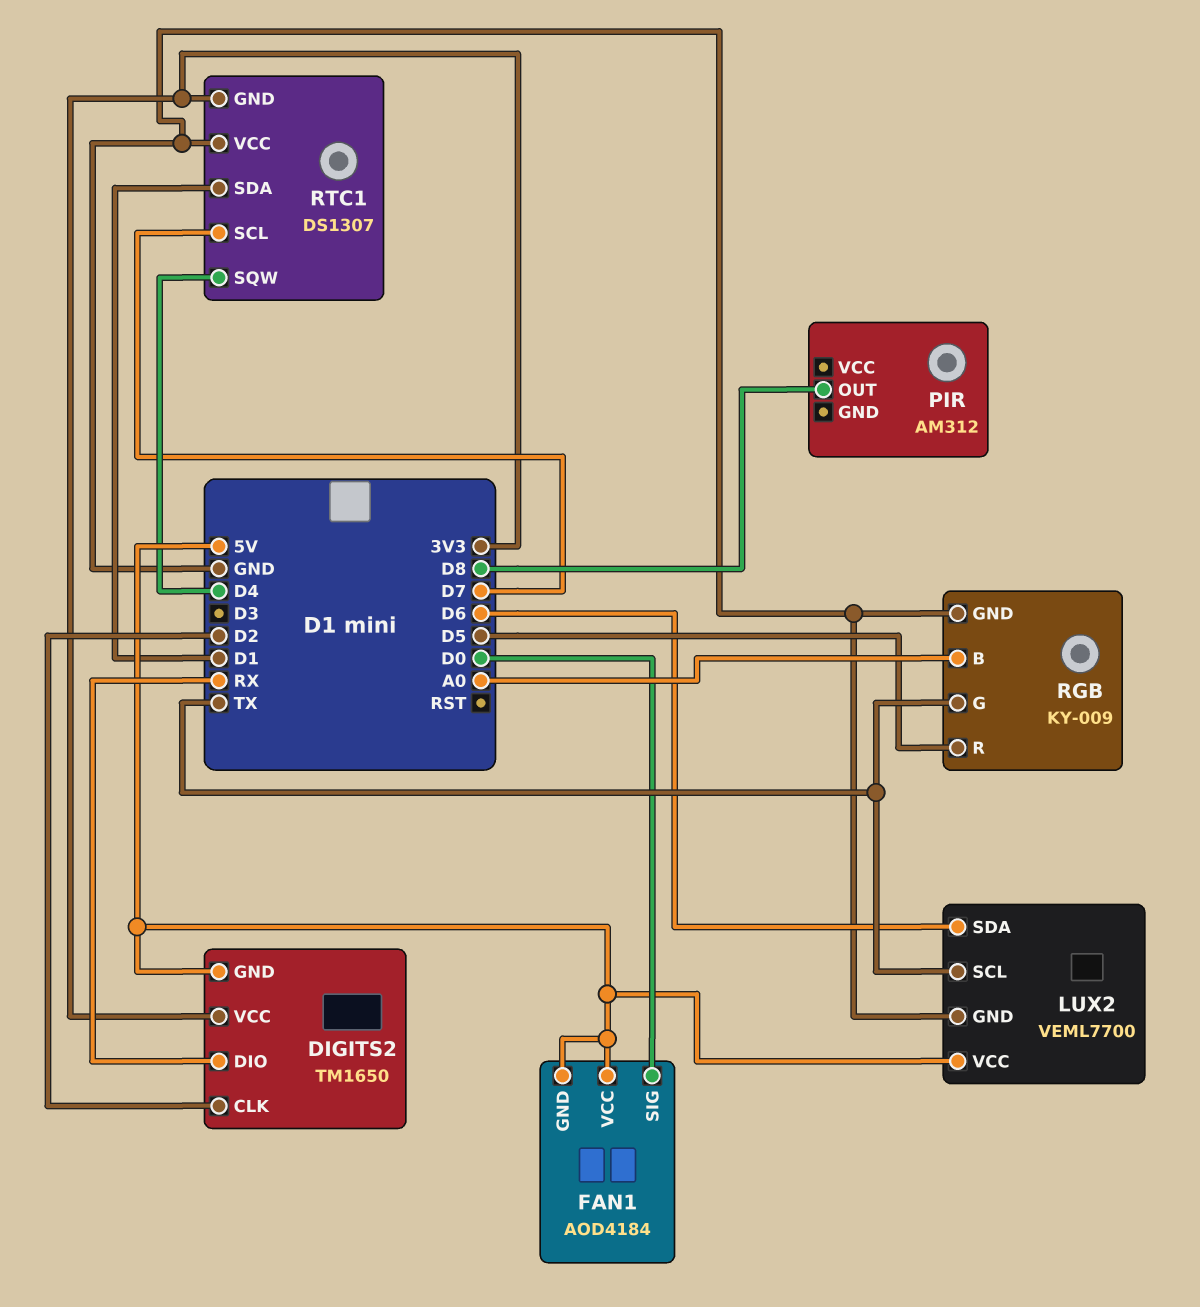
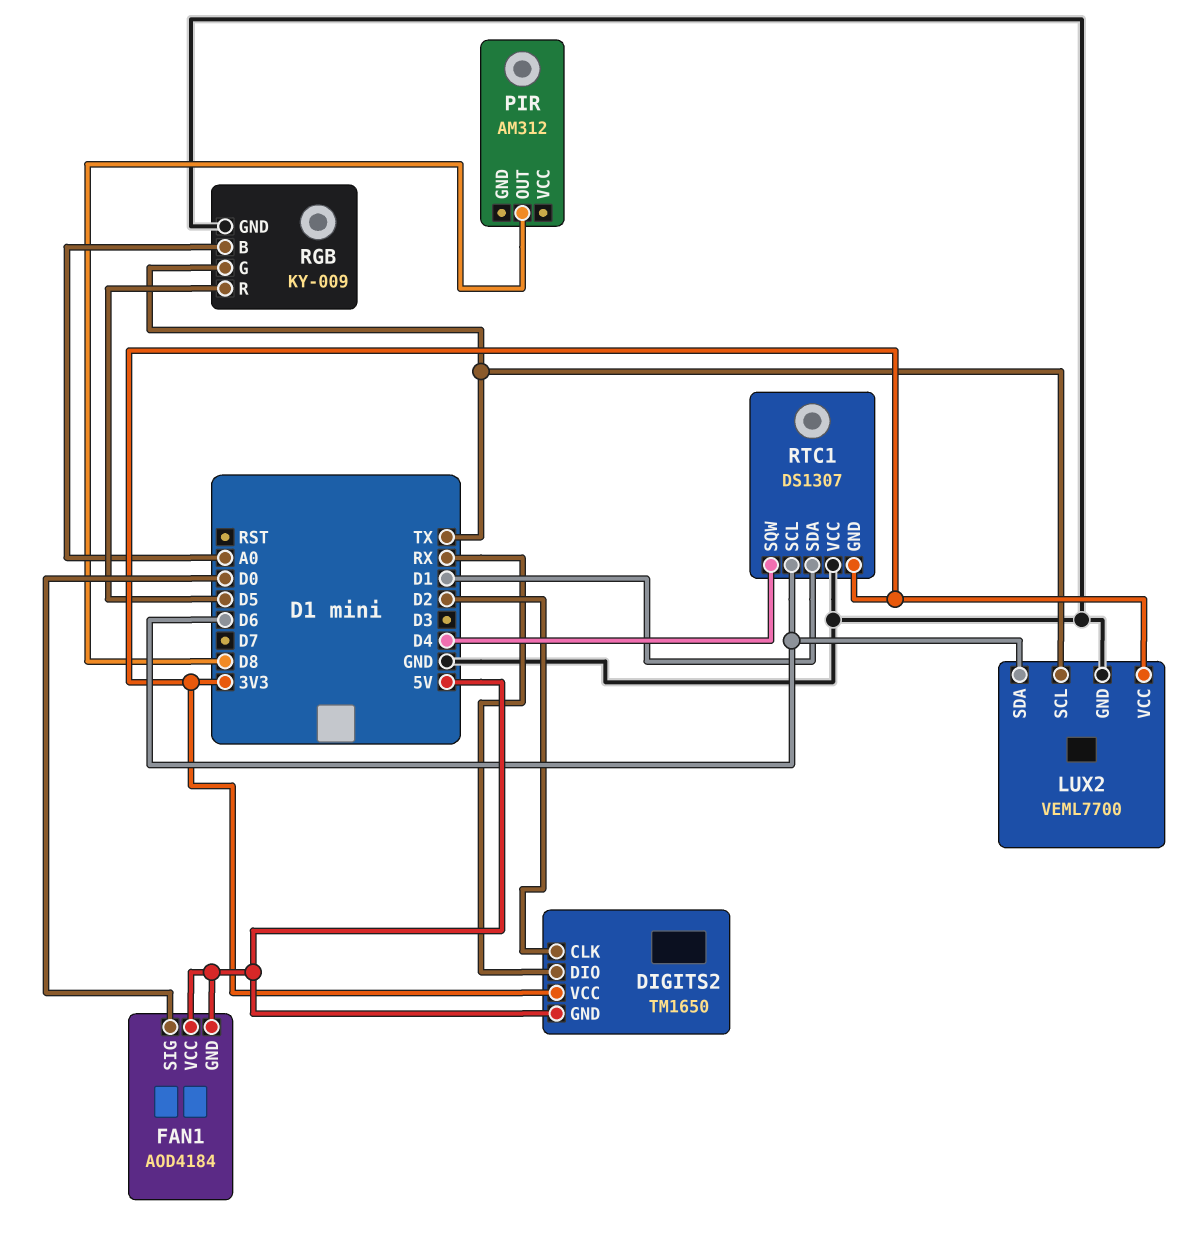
LUX2 pin VCC: 5V -> 3V3
RTC1 pin SCL: D7 -> D6

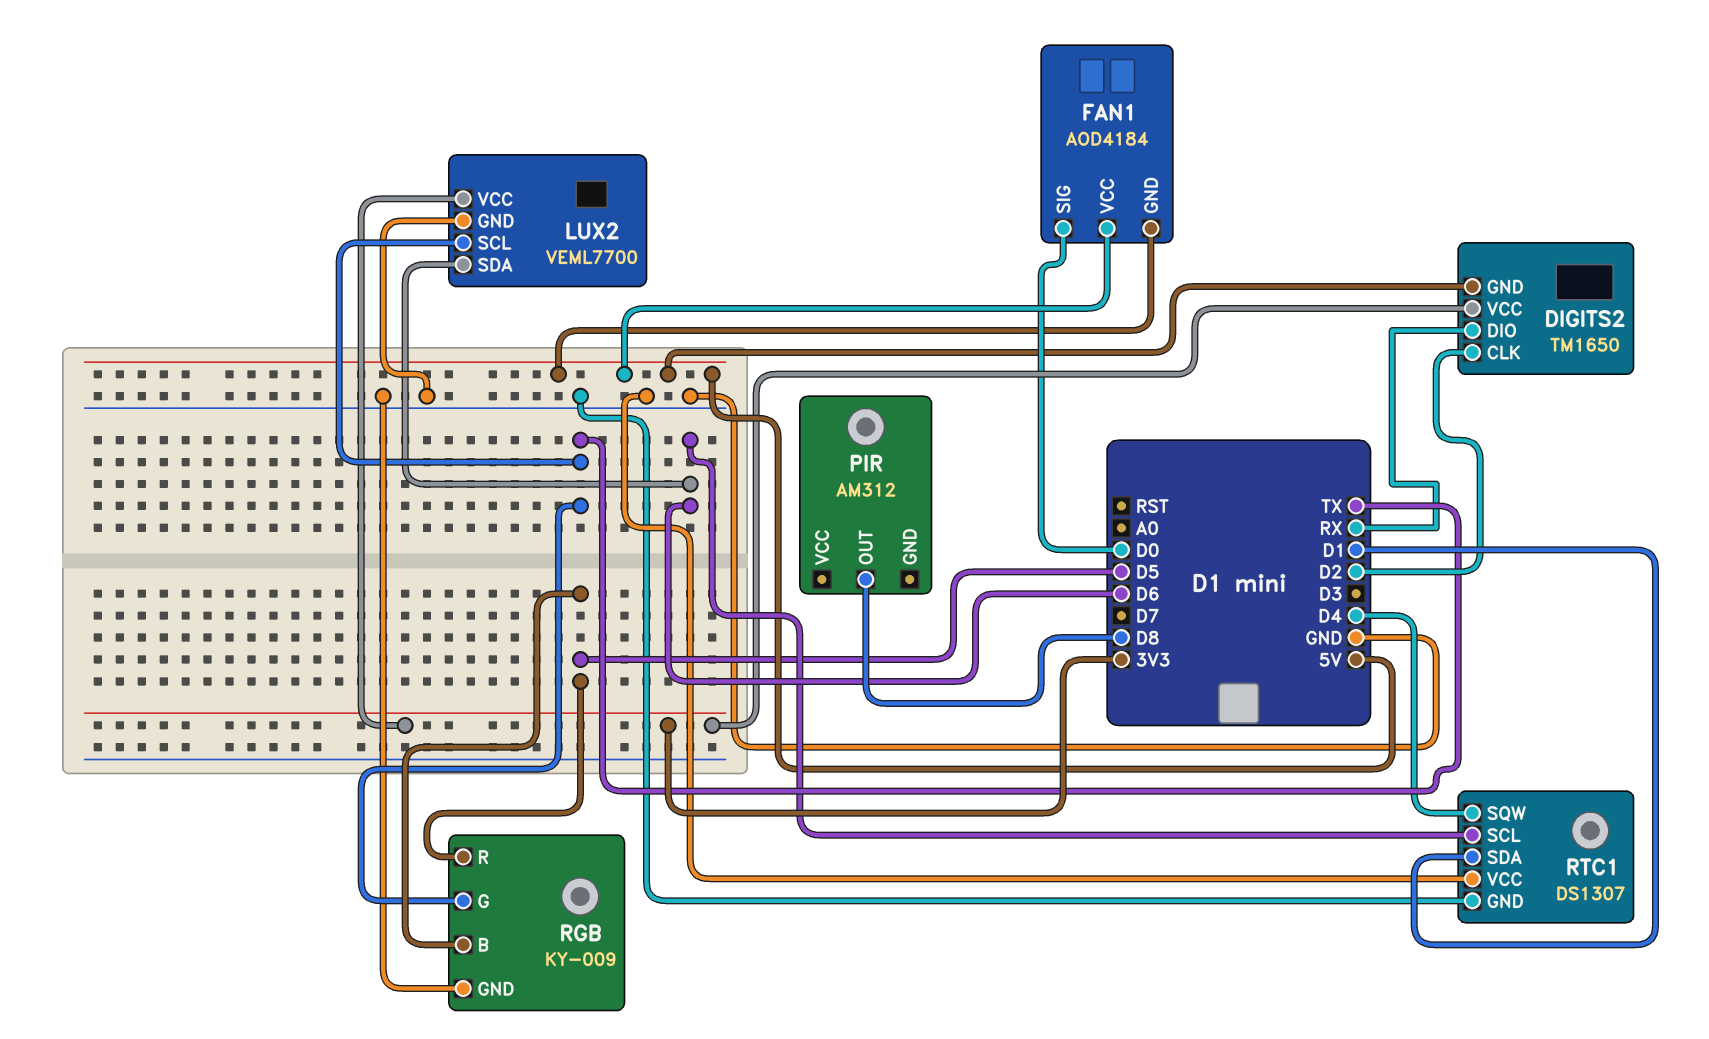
RGB pin B: A0 -> D5
RTC1 pin GND: 3V3 -> GND

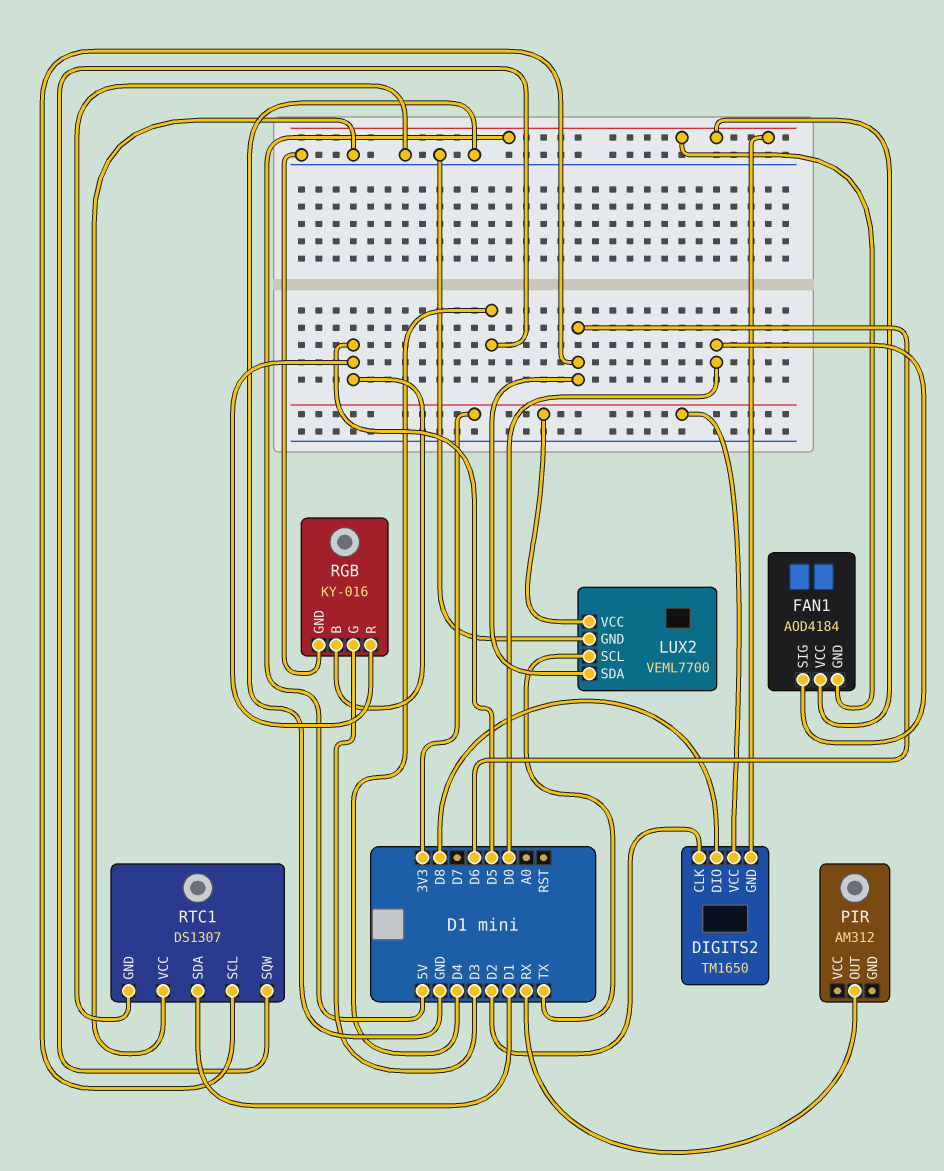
DIGITS2 pin DIO: RX -> D8
PIR pin OUT: D8 -> RX
RGB: KY-009 -> KY-016
RGB pin G: TX -> D3

